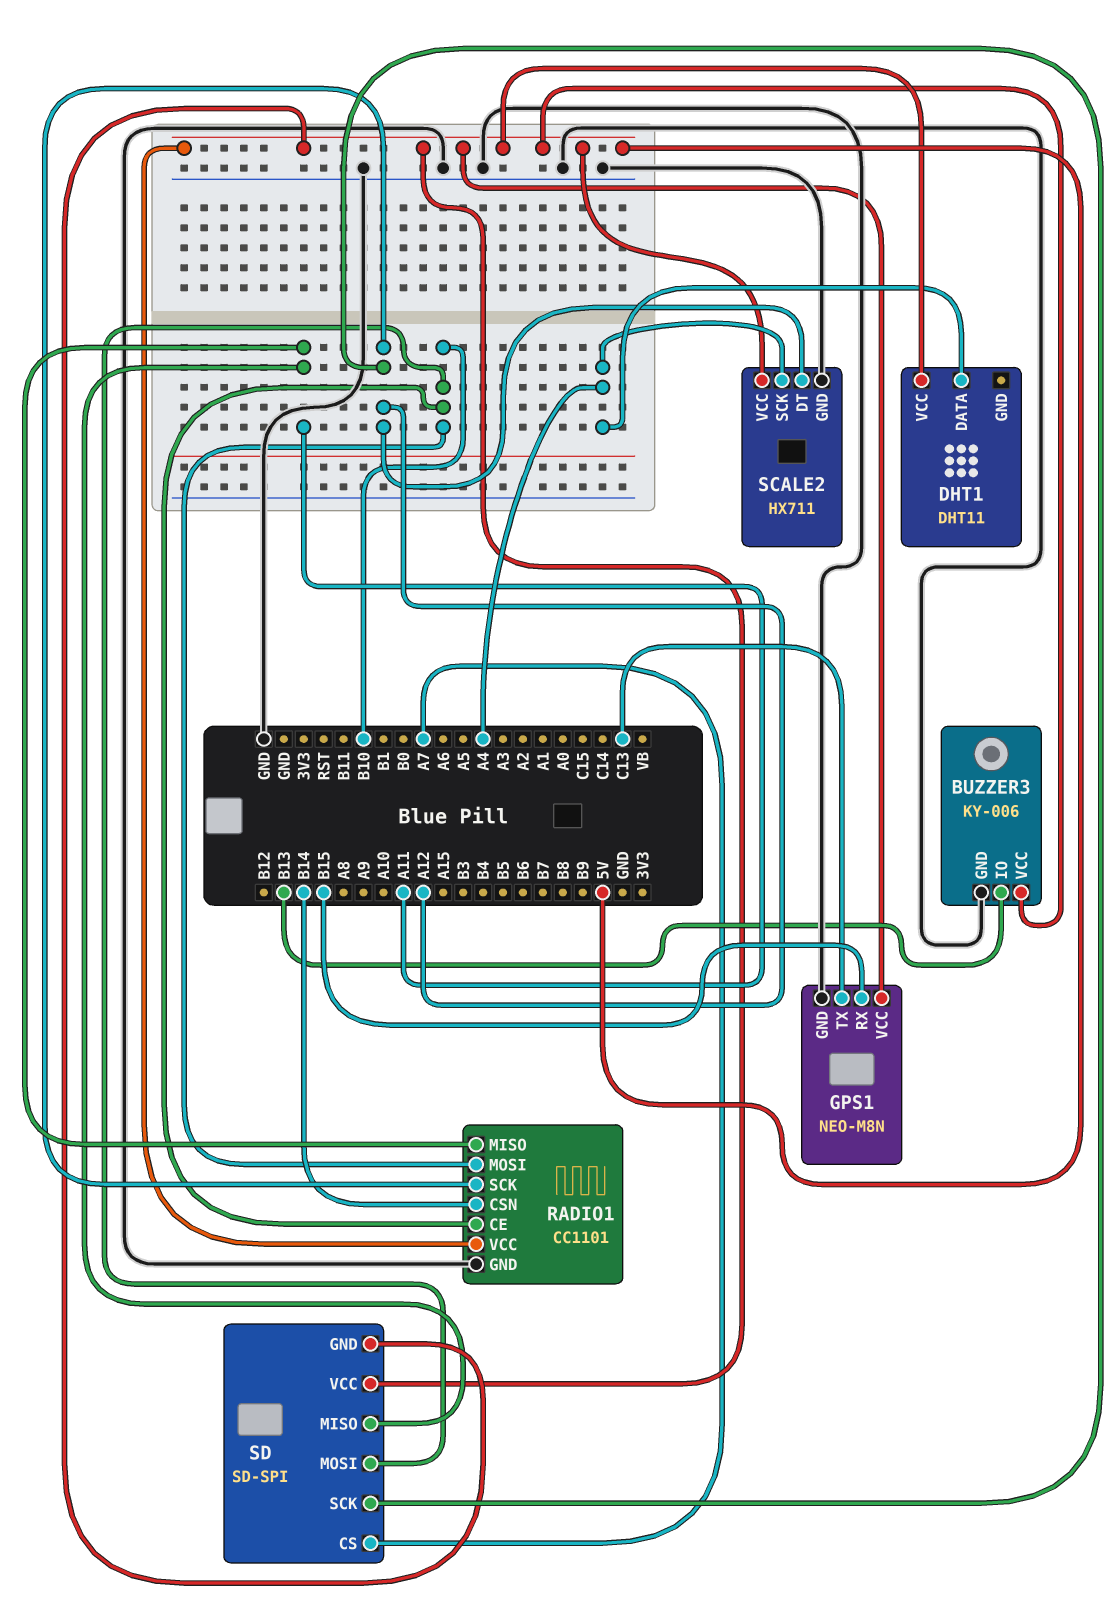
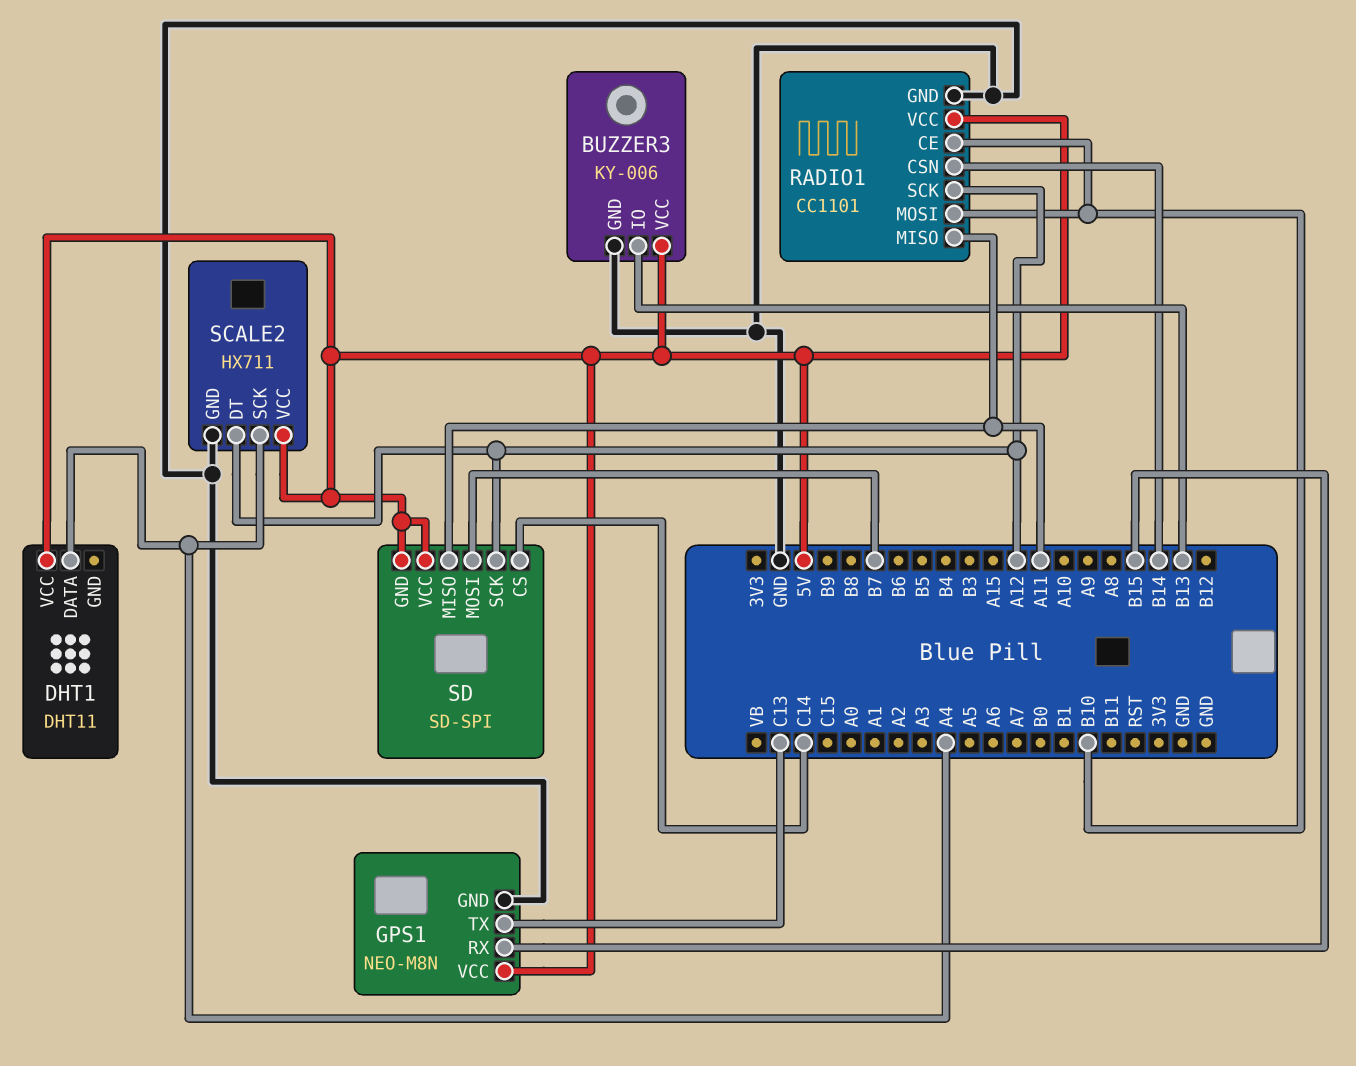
SD pin CS: A7 -> C14
SD pin MOSI: B10 -> B7

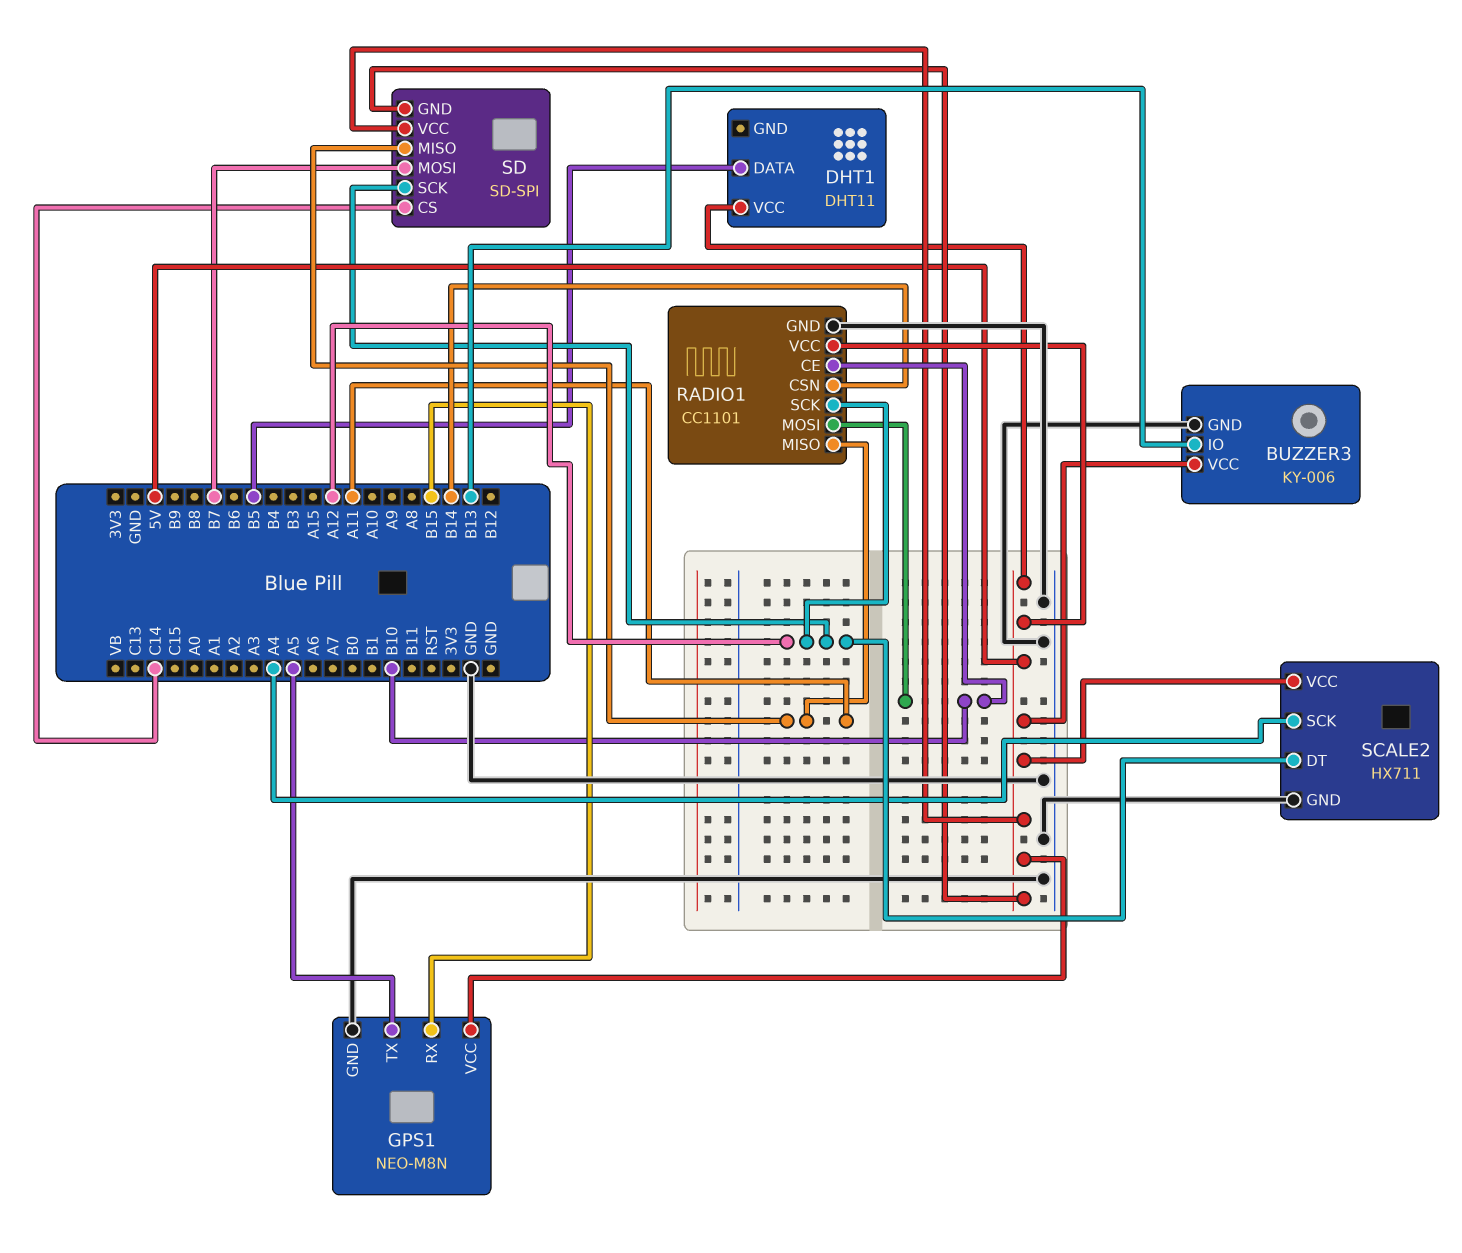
DHT1 pin DATA: A4 -> B5
GPS1 pin TX: C13 -> A5

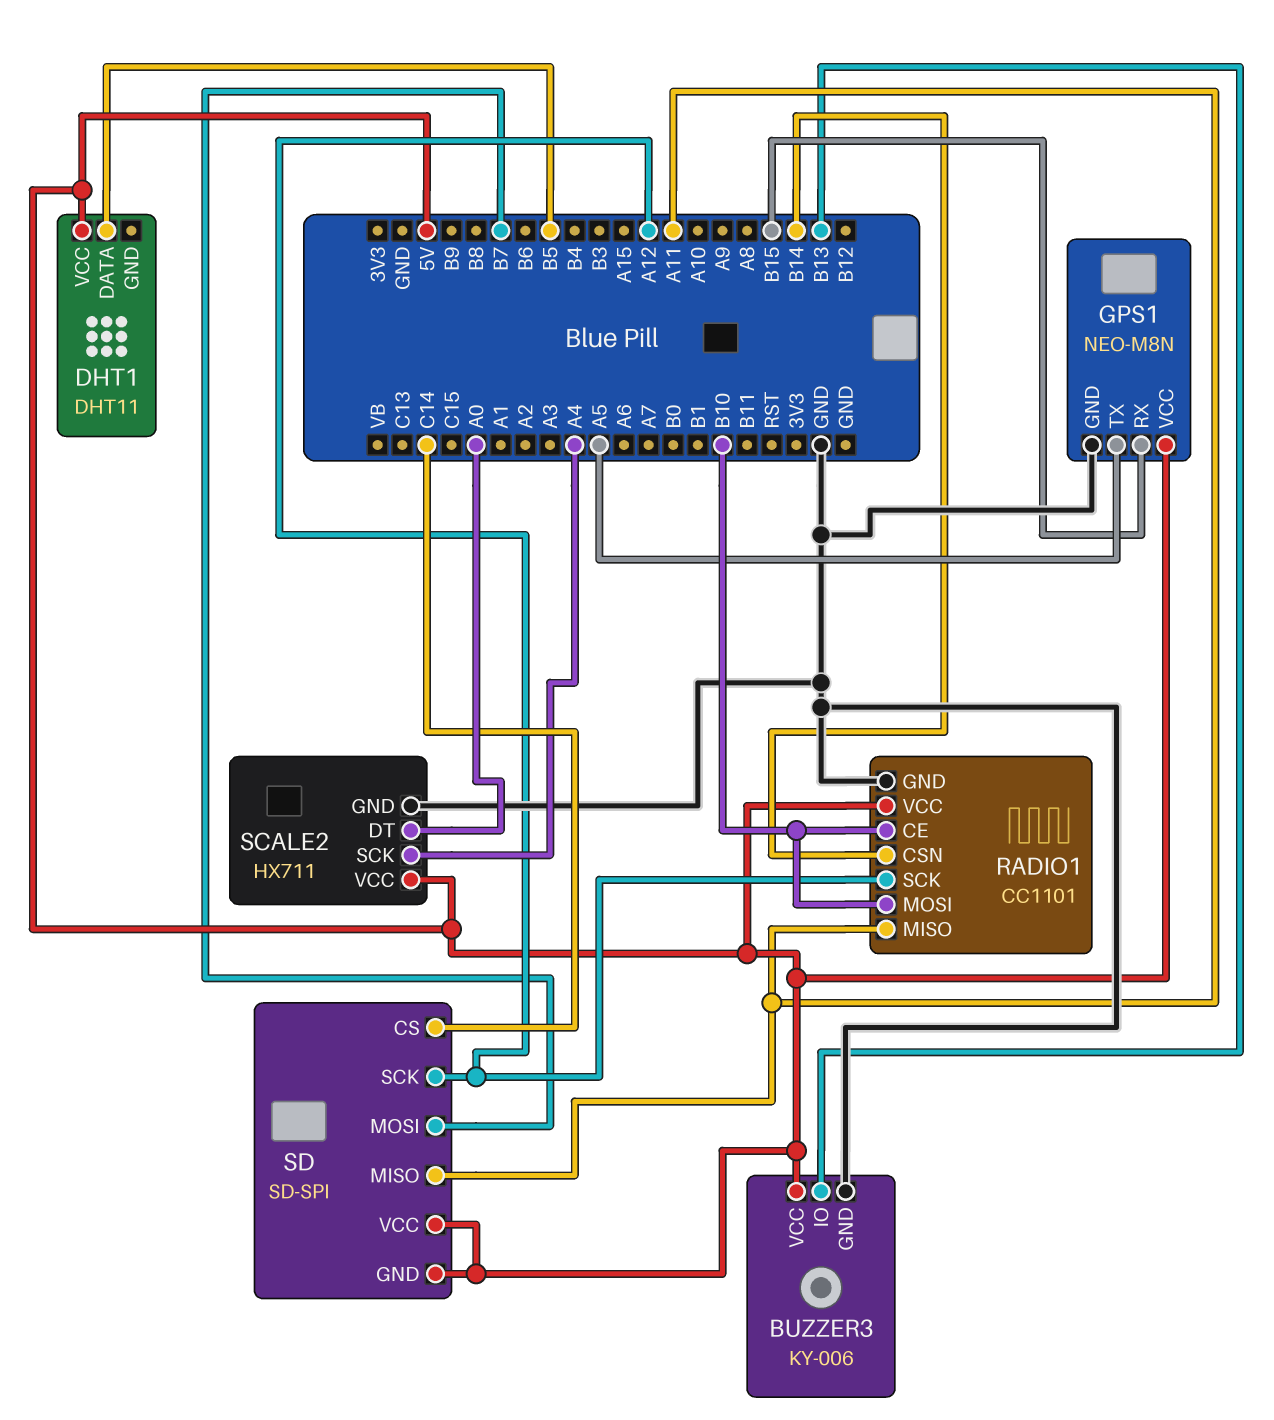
SCALE2 pin DT: A12 -> A0

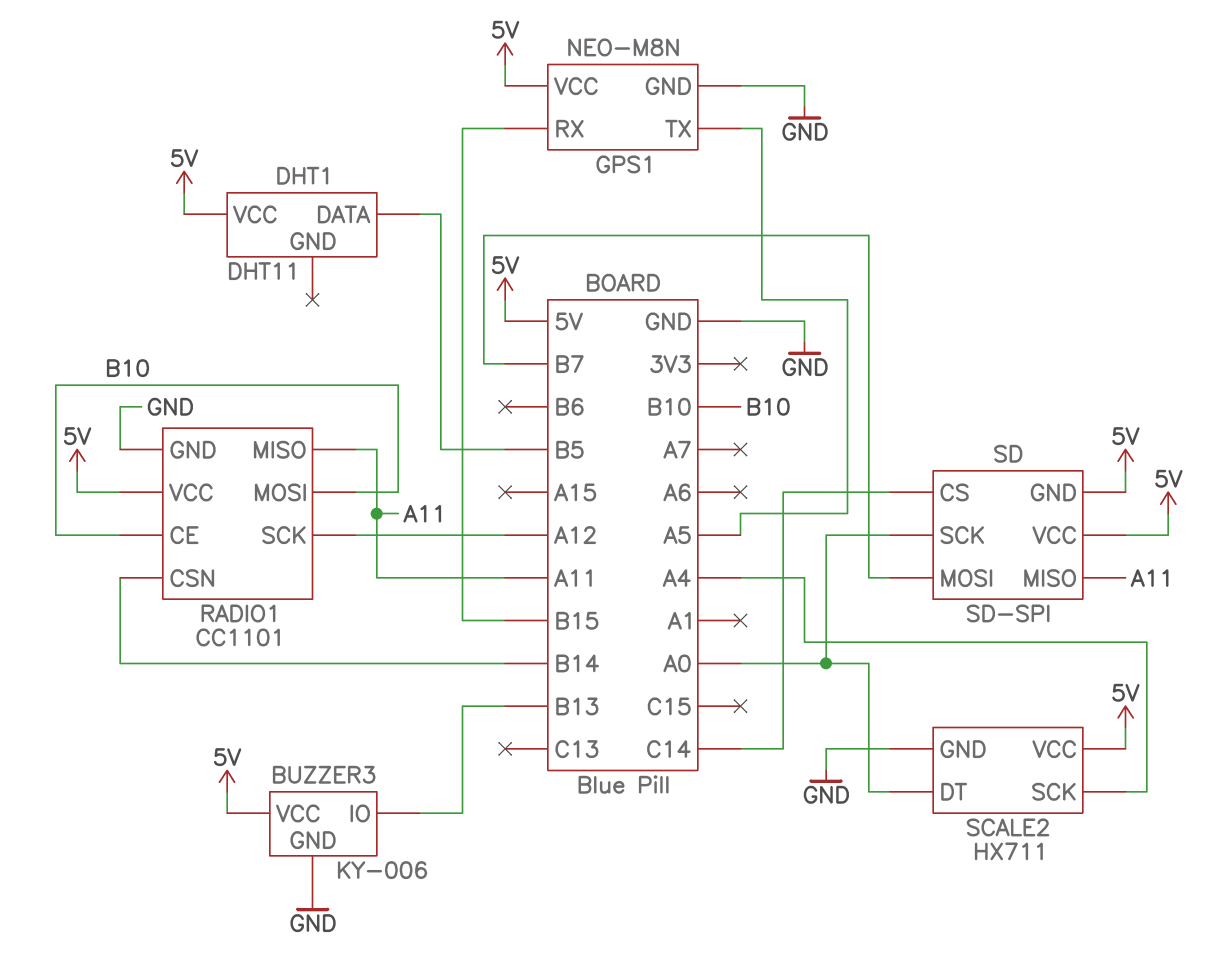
SD pin SCK: A12 -> A0

